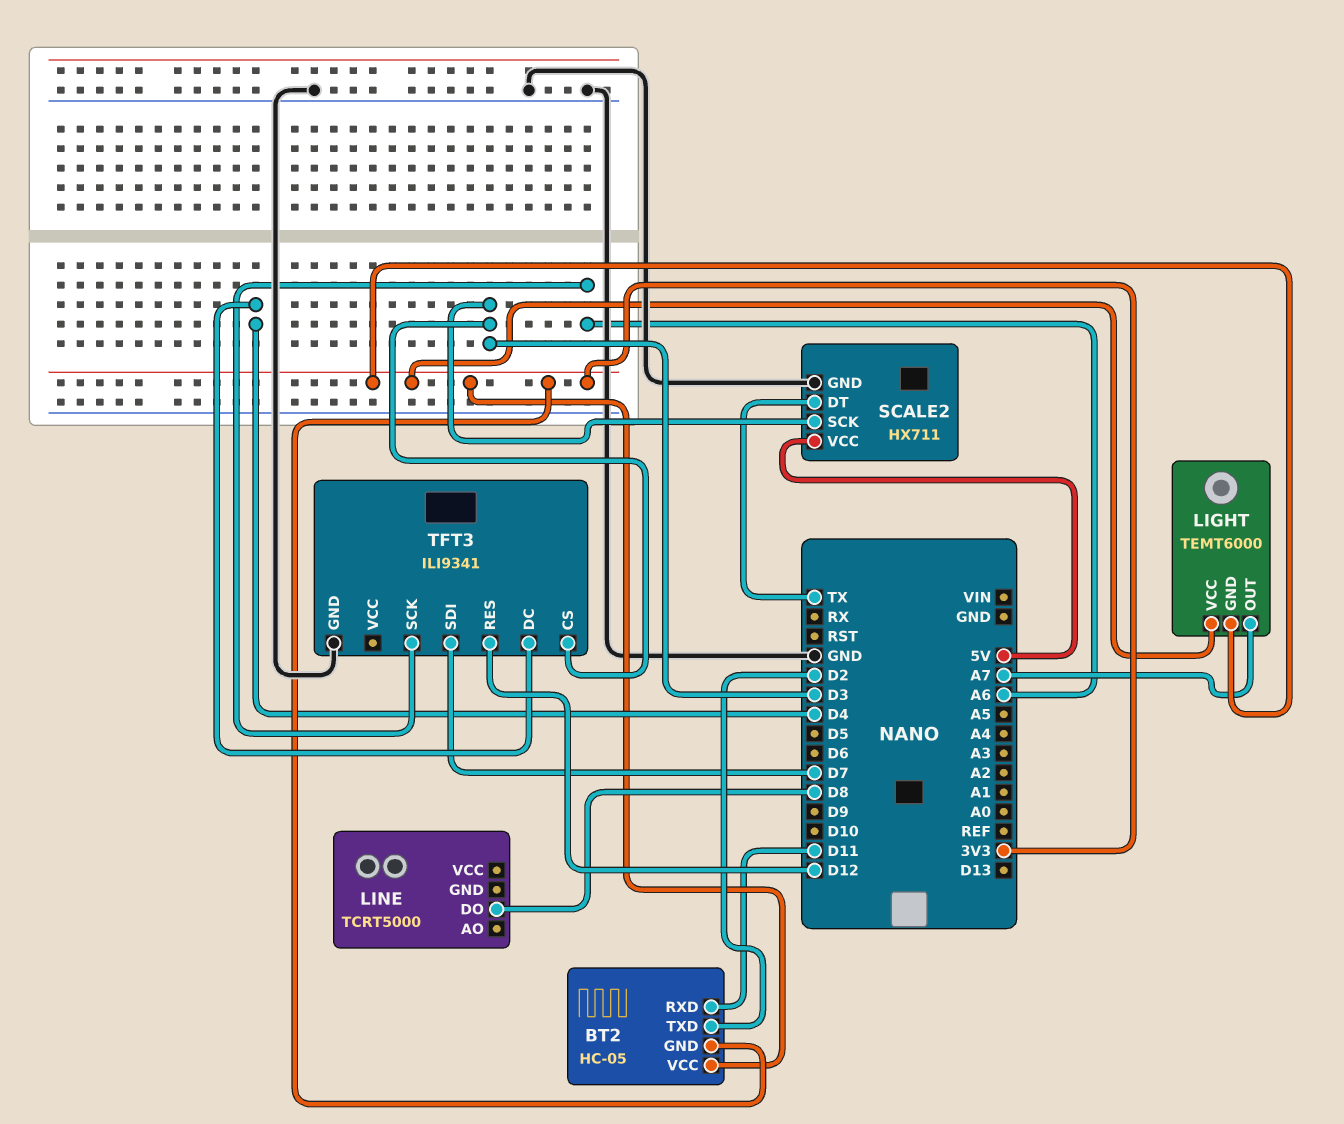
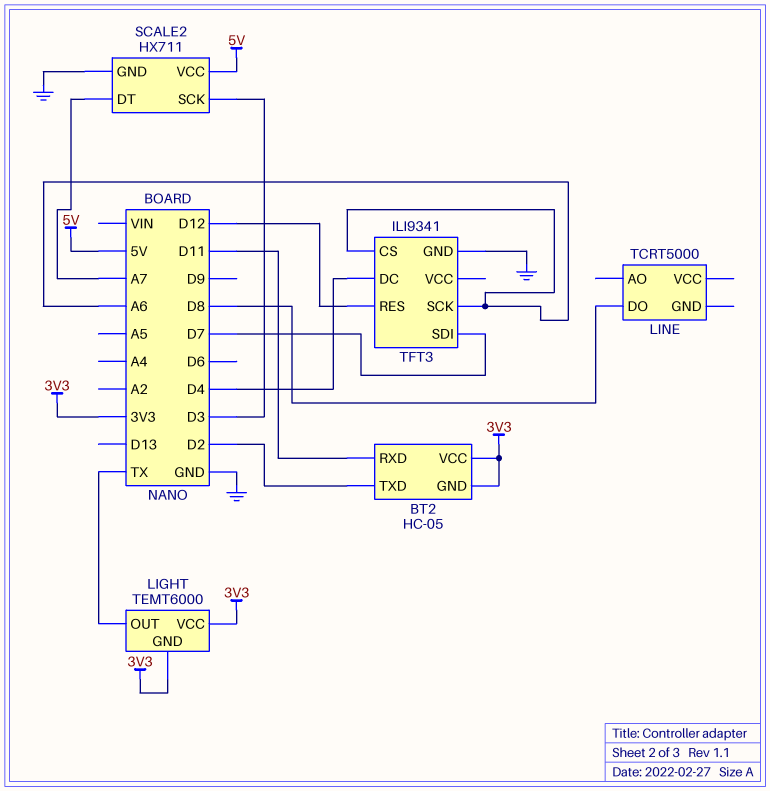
LIGHT pin OUT: A7 -> TX
SCALE2 pin DT: TX -> A7
TFT3 pin CS: D3 -> A6

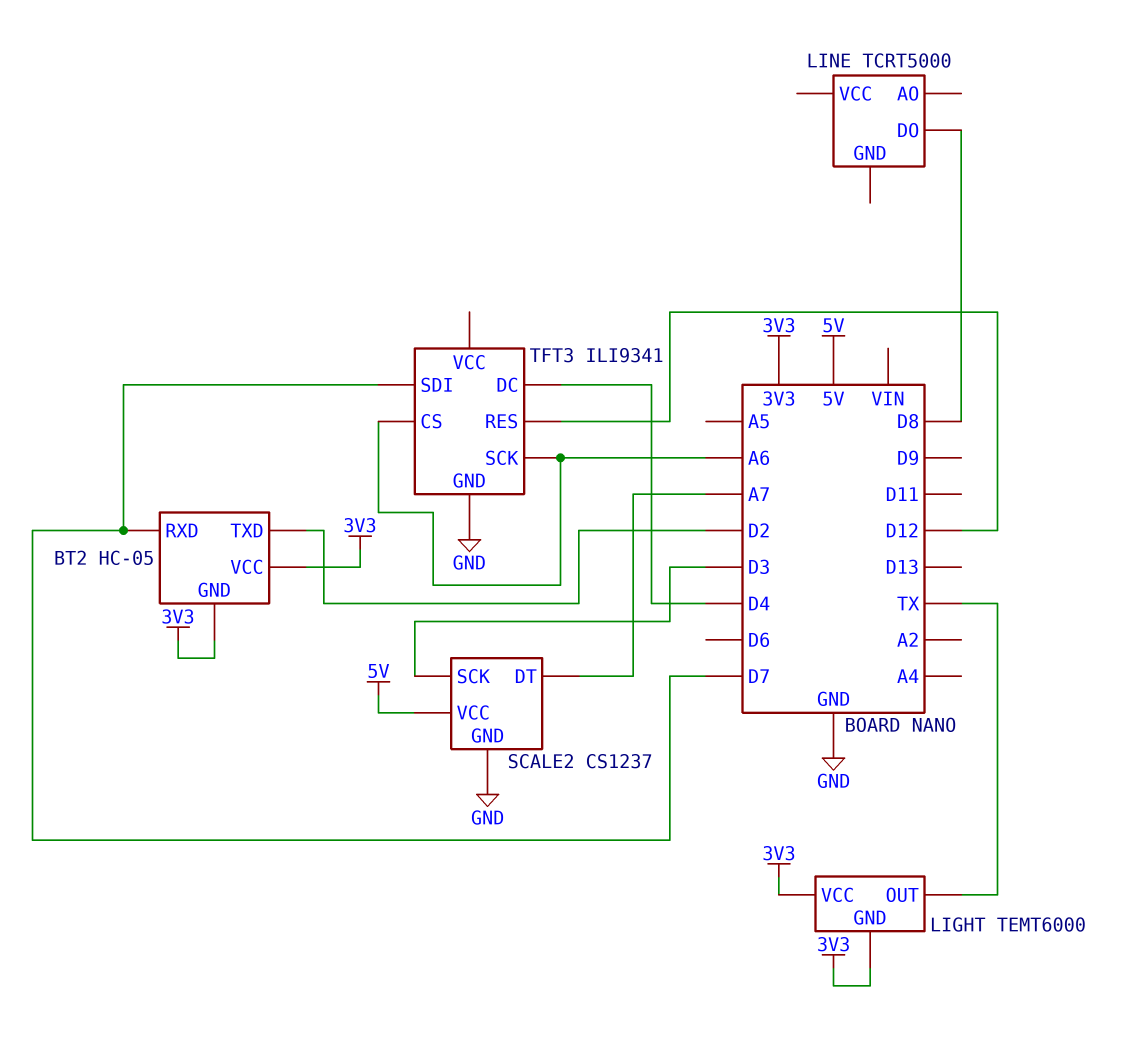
BT2 pin RXD: D11 -> D7
SCALE2: HX711 -> CS1237

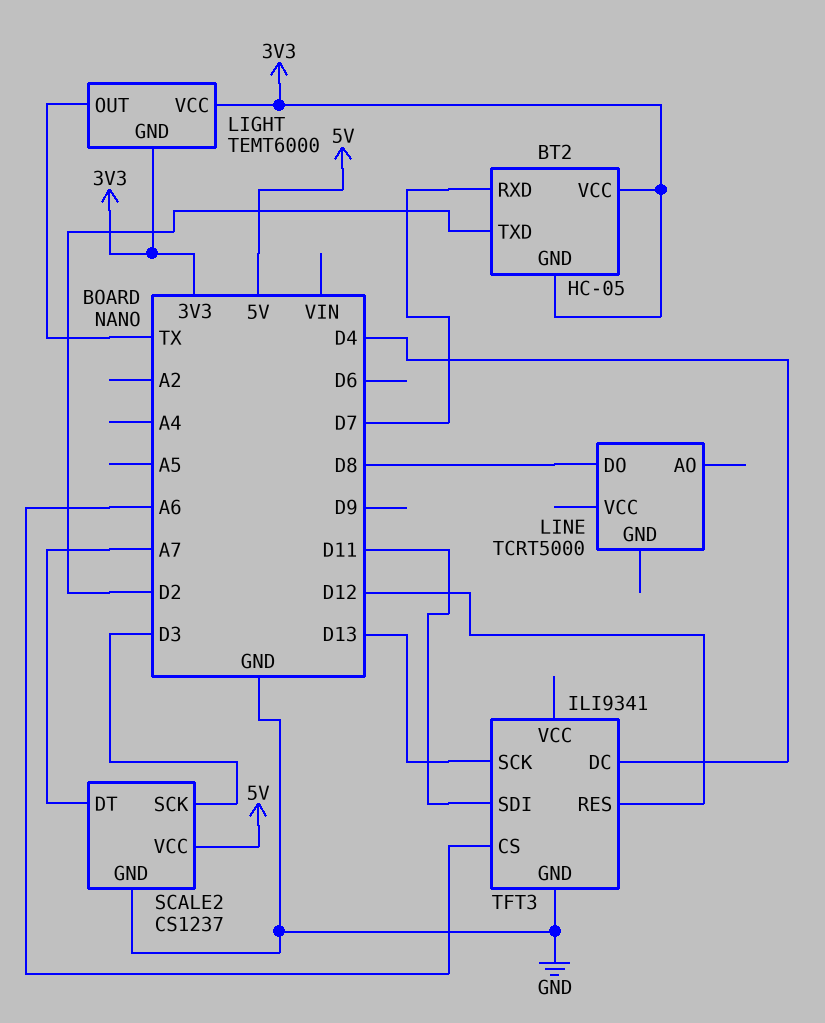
TFT3 pin SCK: A6 -> D13
TFT3 pin SDI: D7 -> D11

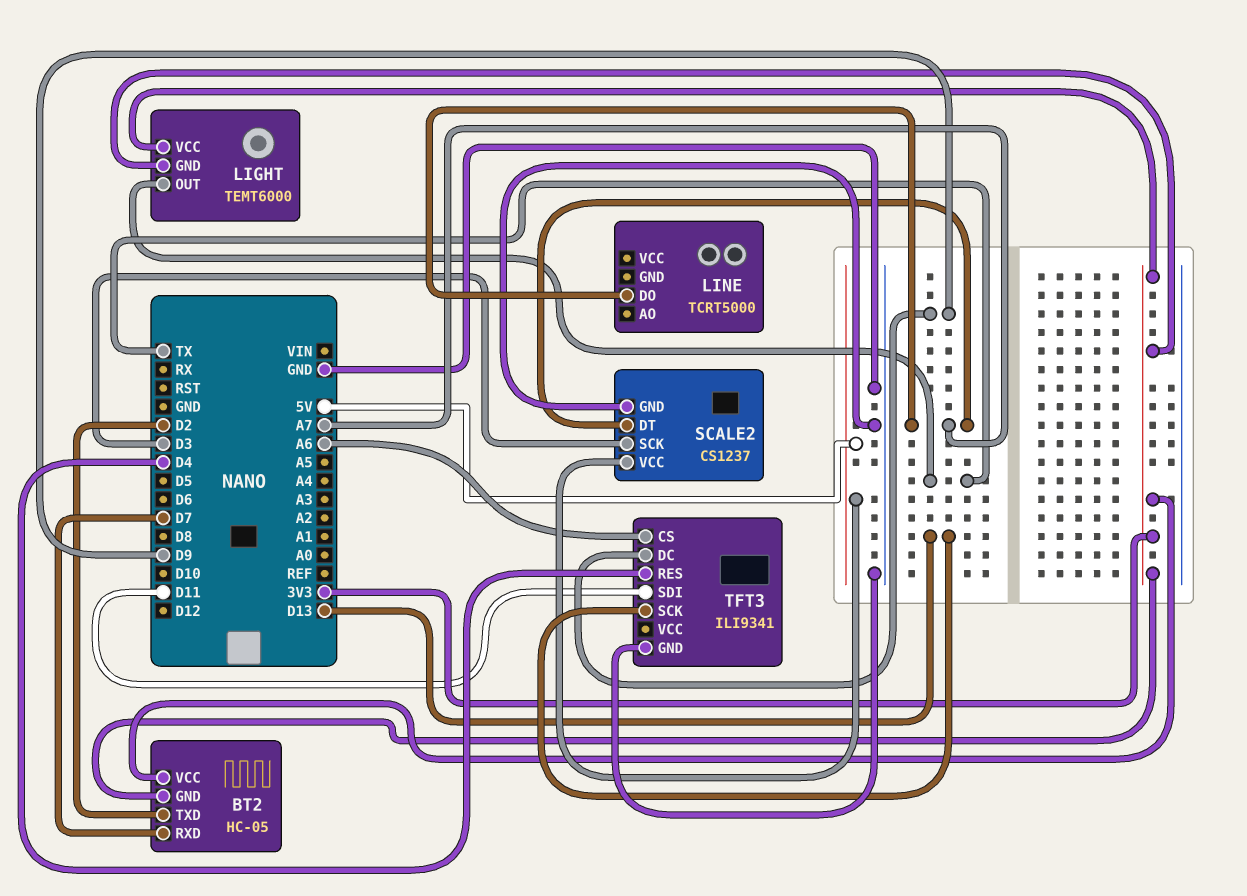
LINE pin DO: D8 -> A7
TFT3 pin DC: D4 -> D9
TFT3 pin RES: D12 -> D4

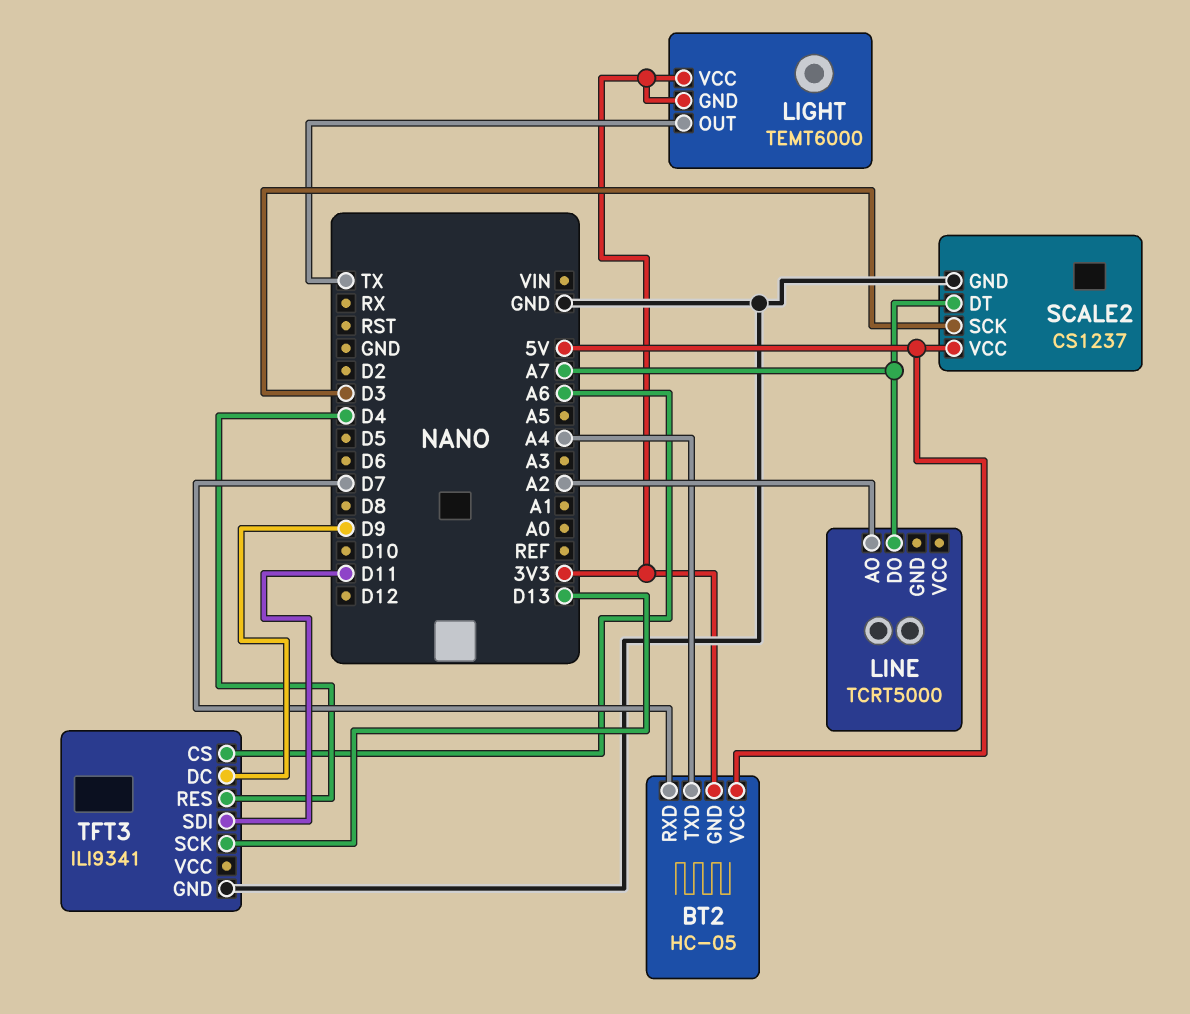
BT2 pin TXD: D2 -> A4
BT2 pin VCC: 3V3 -> 5V
LINE pin AO: none -> A2

